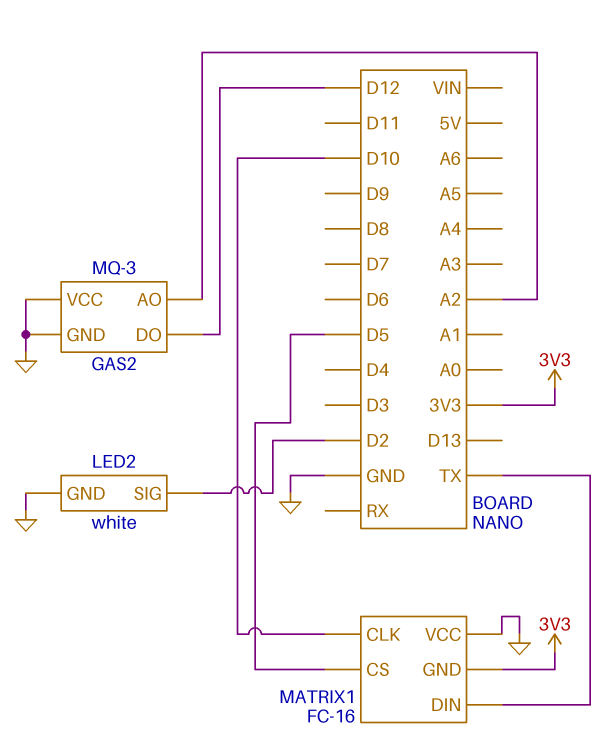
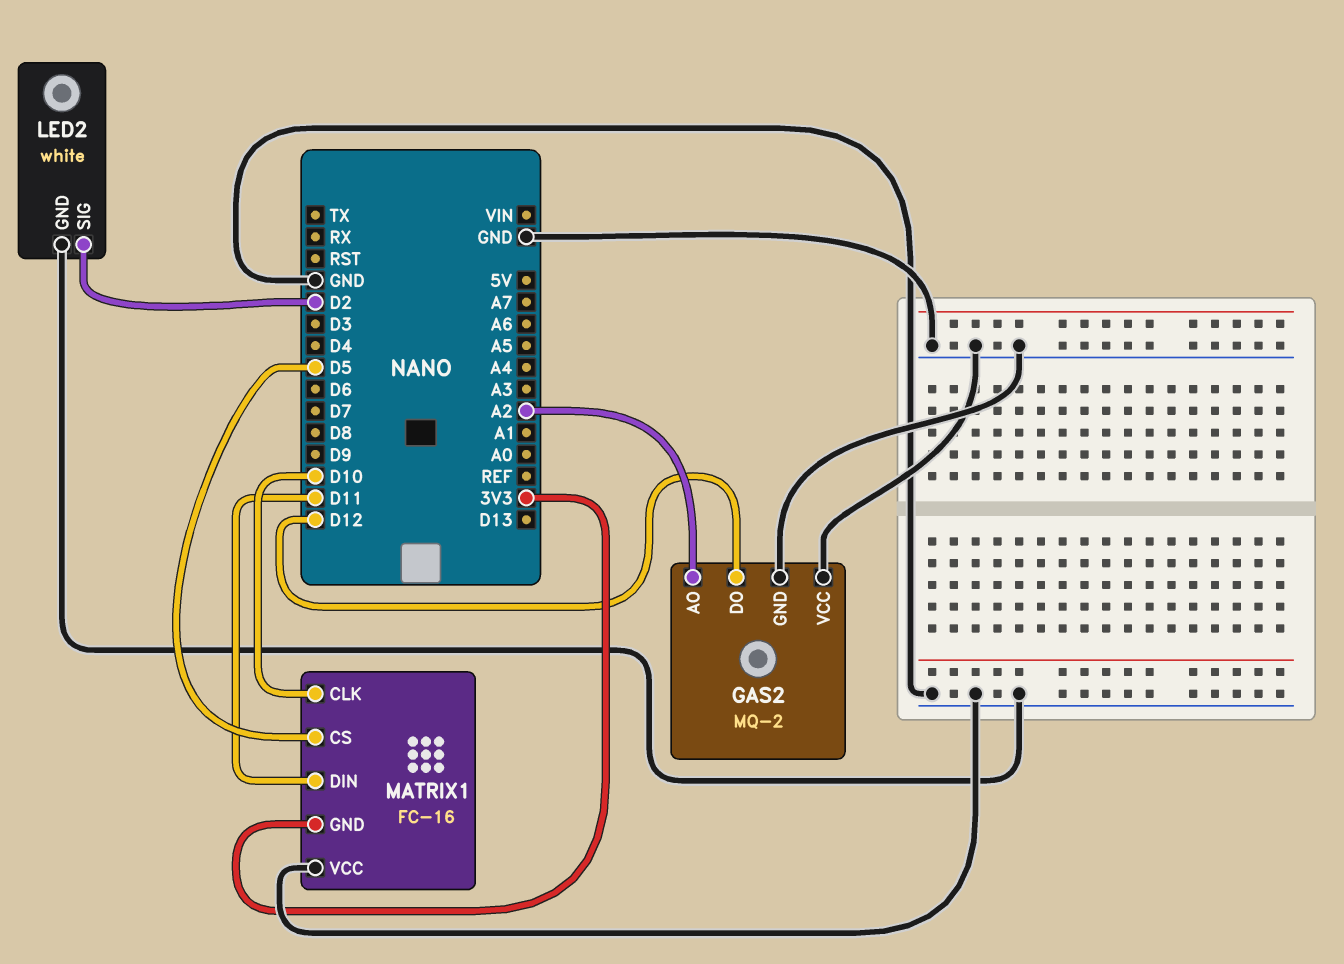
GAS2: MQ-3 -> MQ-2
MATRIX1 pin DIN: TX -> D11

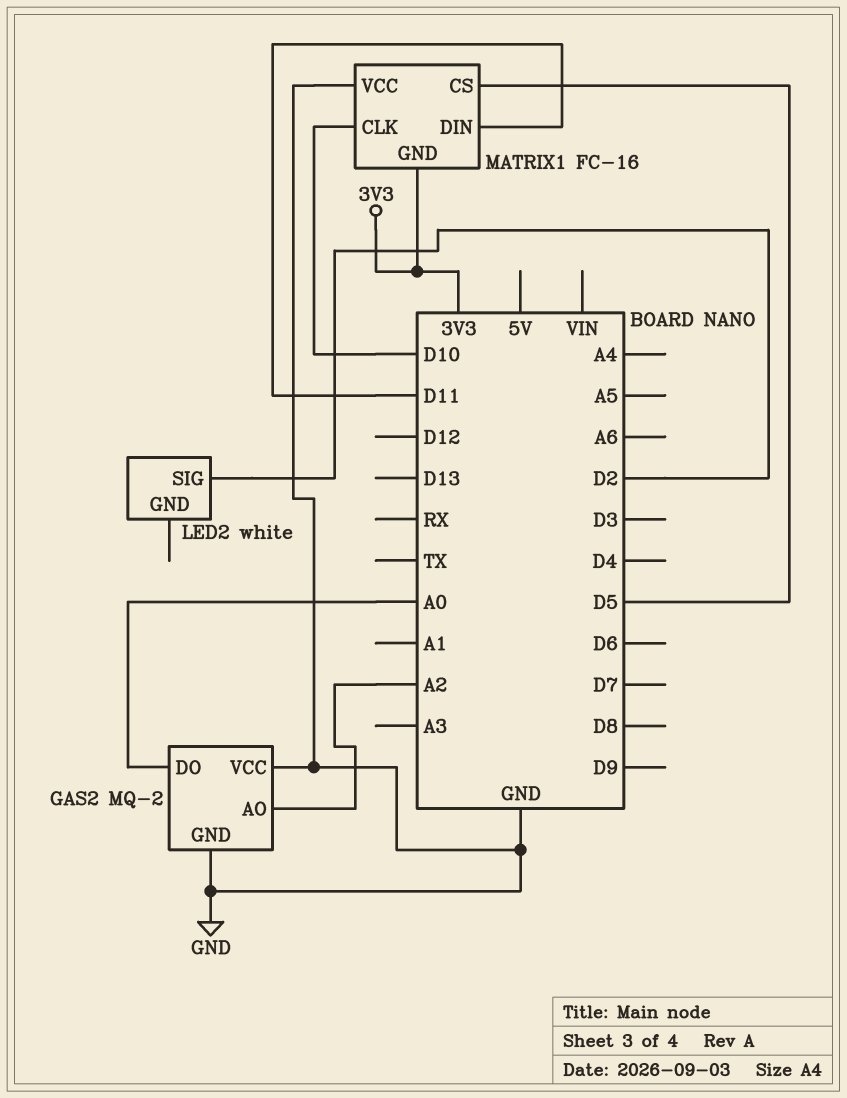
GAS2 pin DO: D12 -> A0
LED2 pin GND: GND -> none

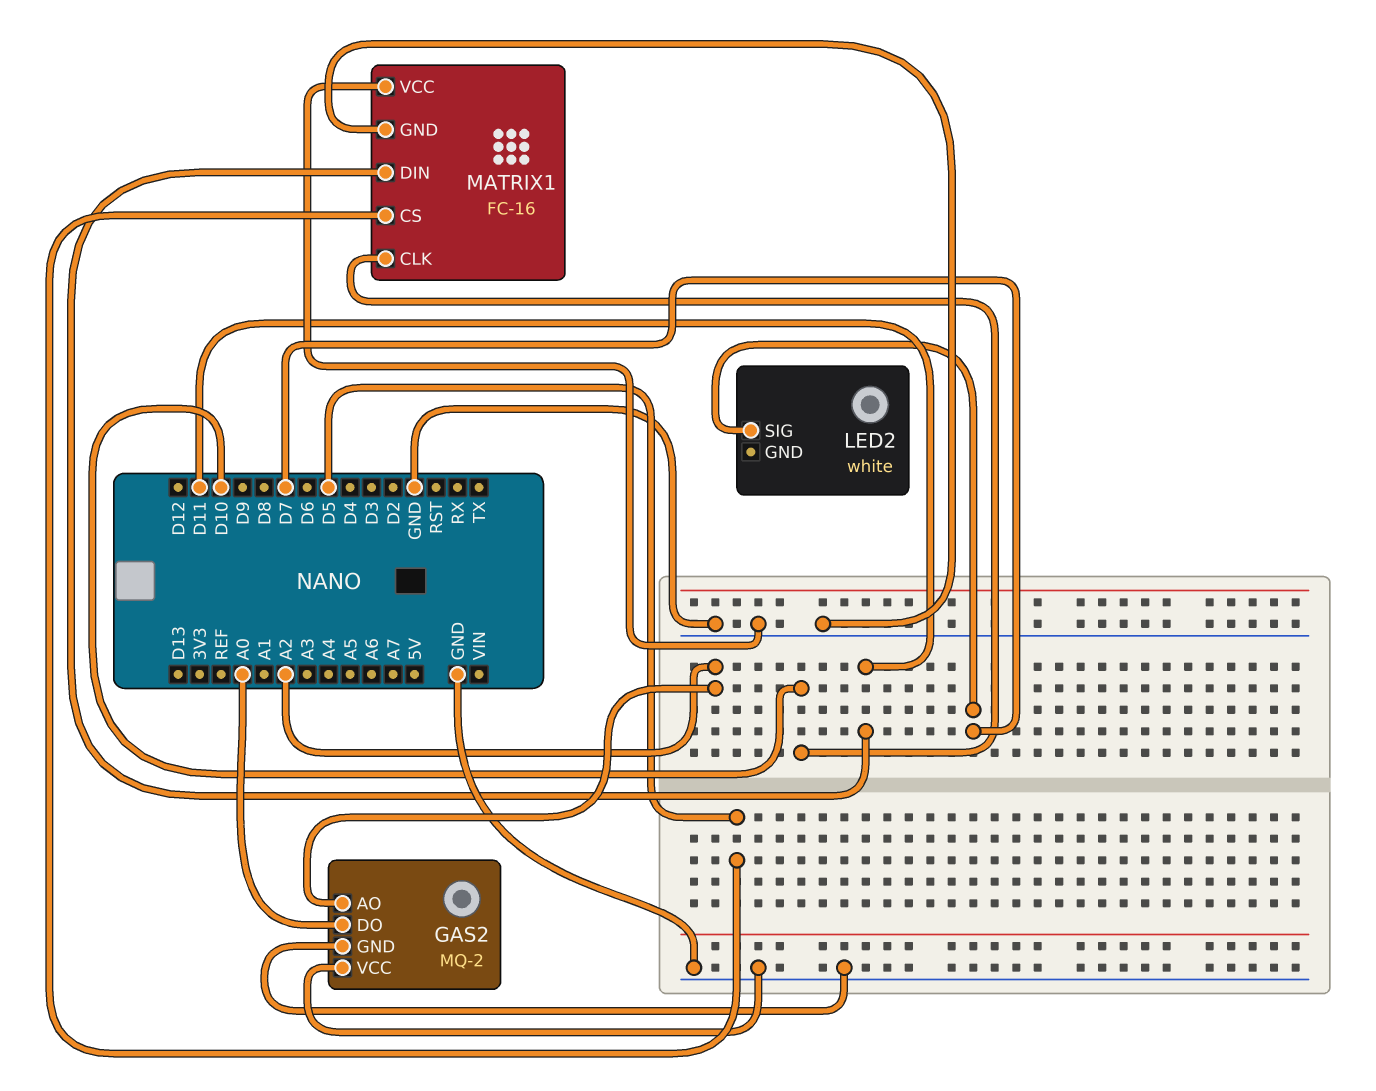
LED2 pin SIG: D2 -> D7
MATRIX1 pin GND: 3V3 -> GND

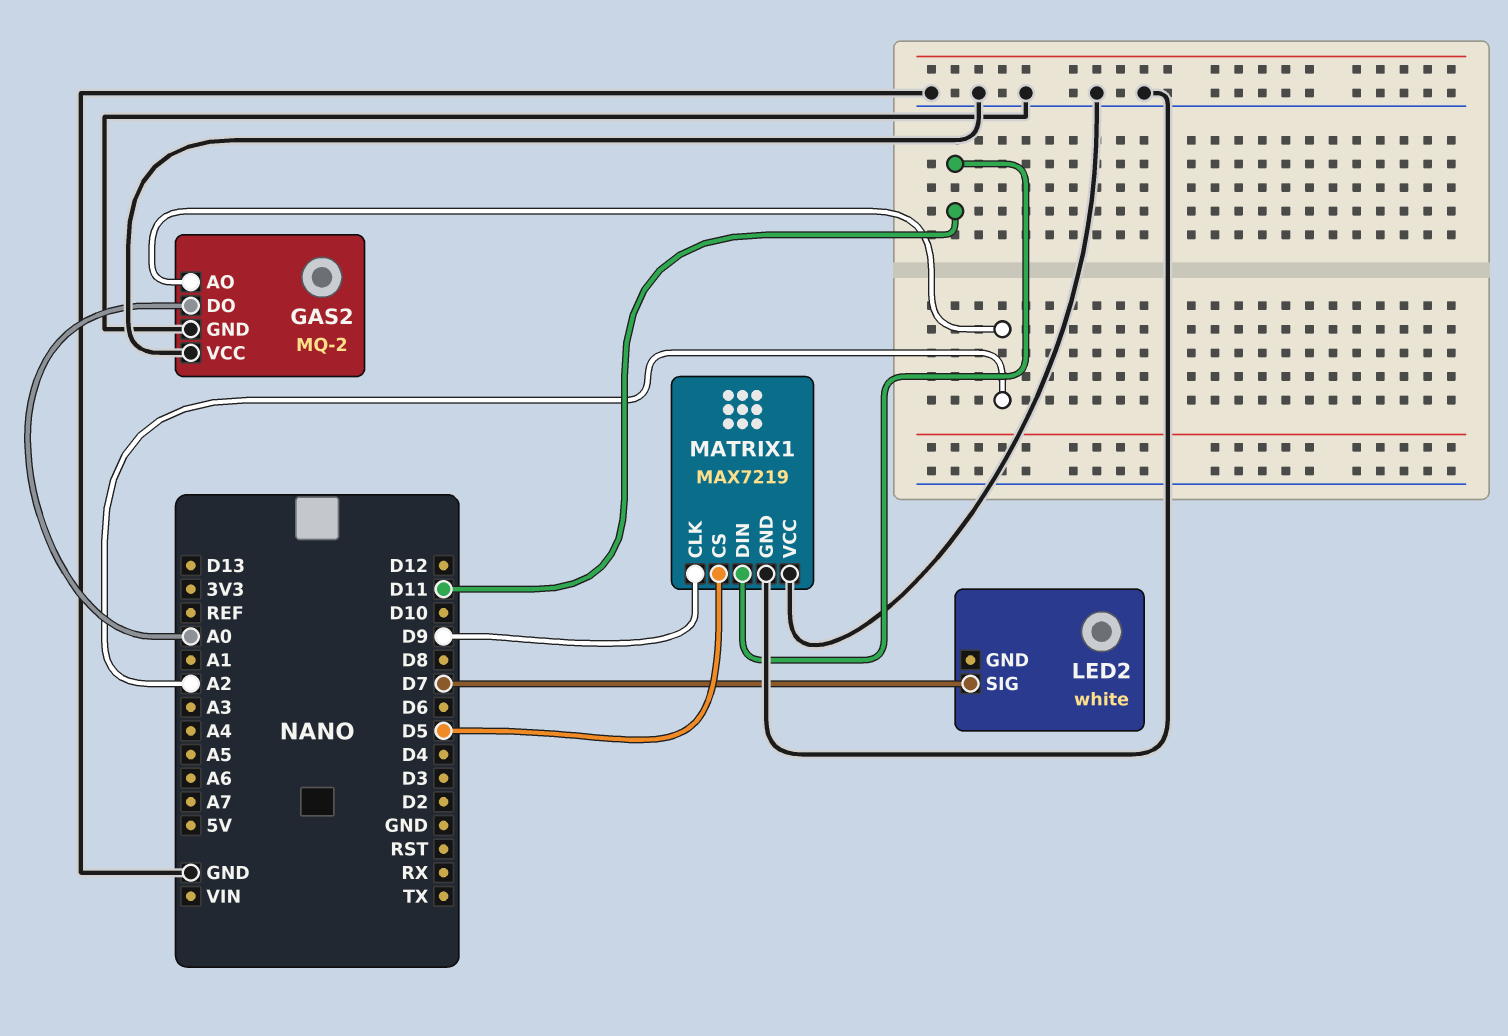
MATRIX1: FC-16 -> MAX7219
MATRIX1 pin CLK: D10 -> D9

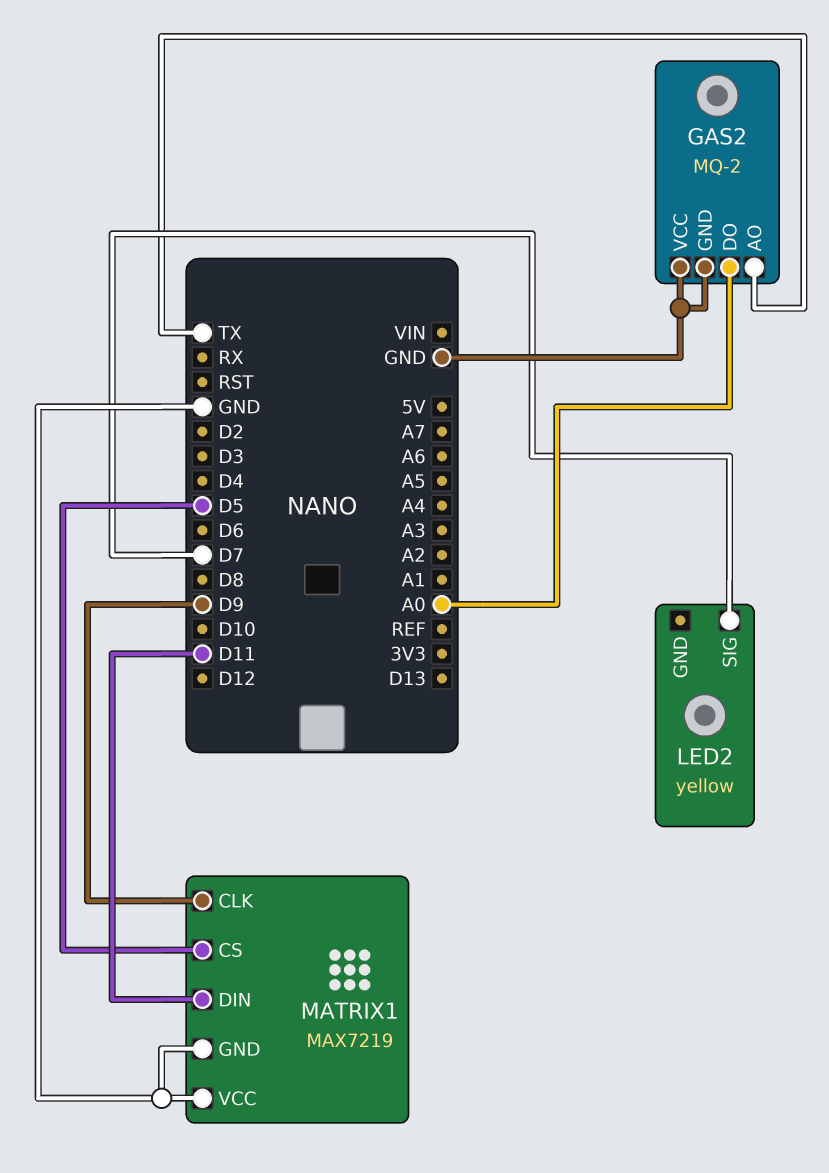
GAS2 pin AO: A2 -> TX
LED2: white -> yellow

